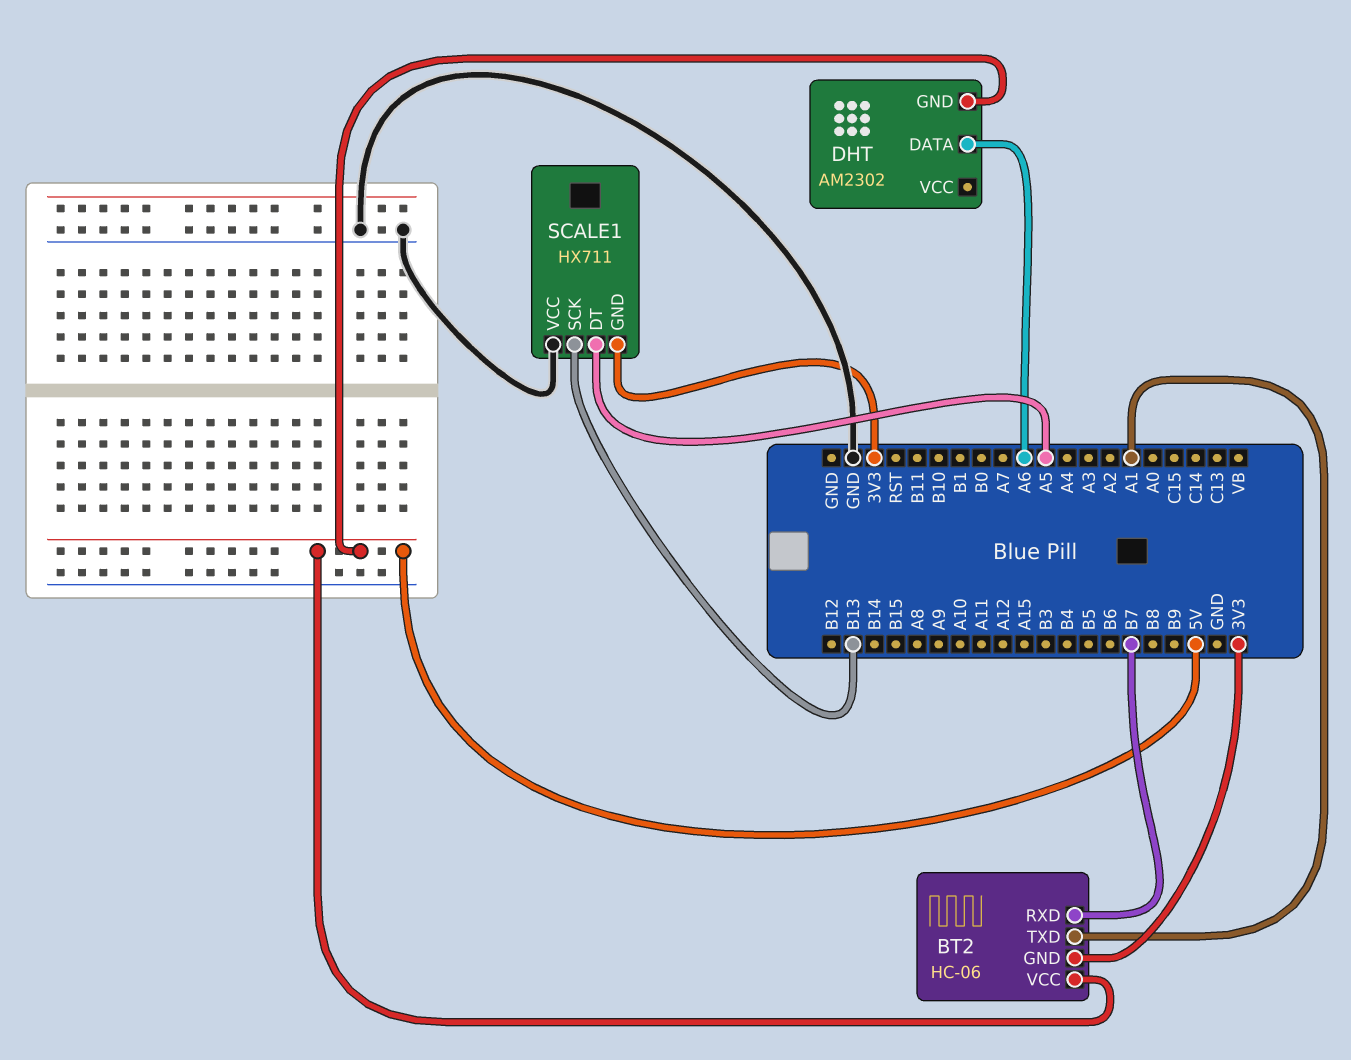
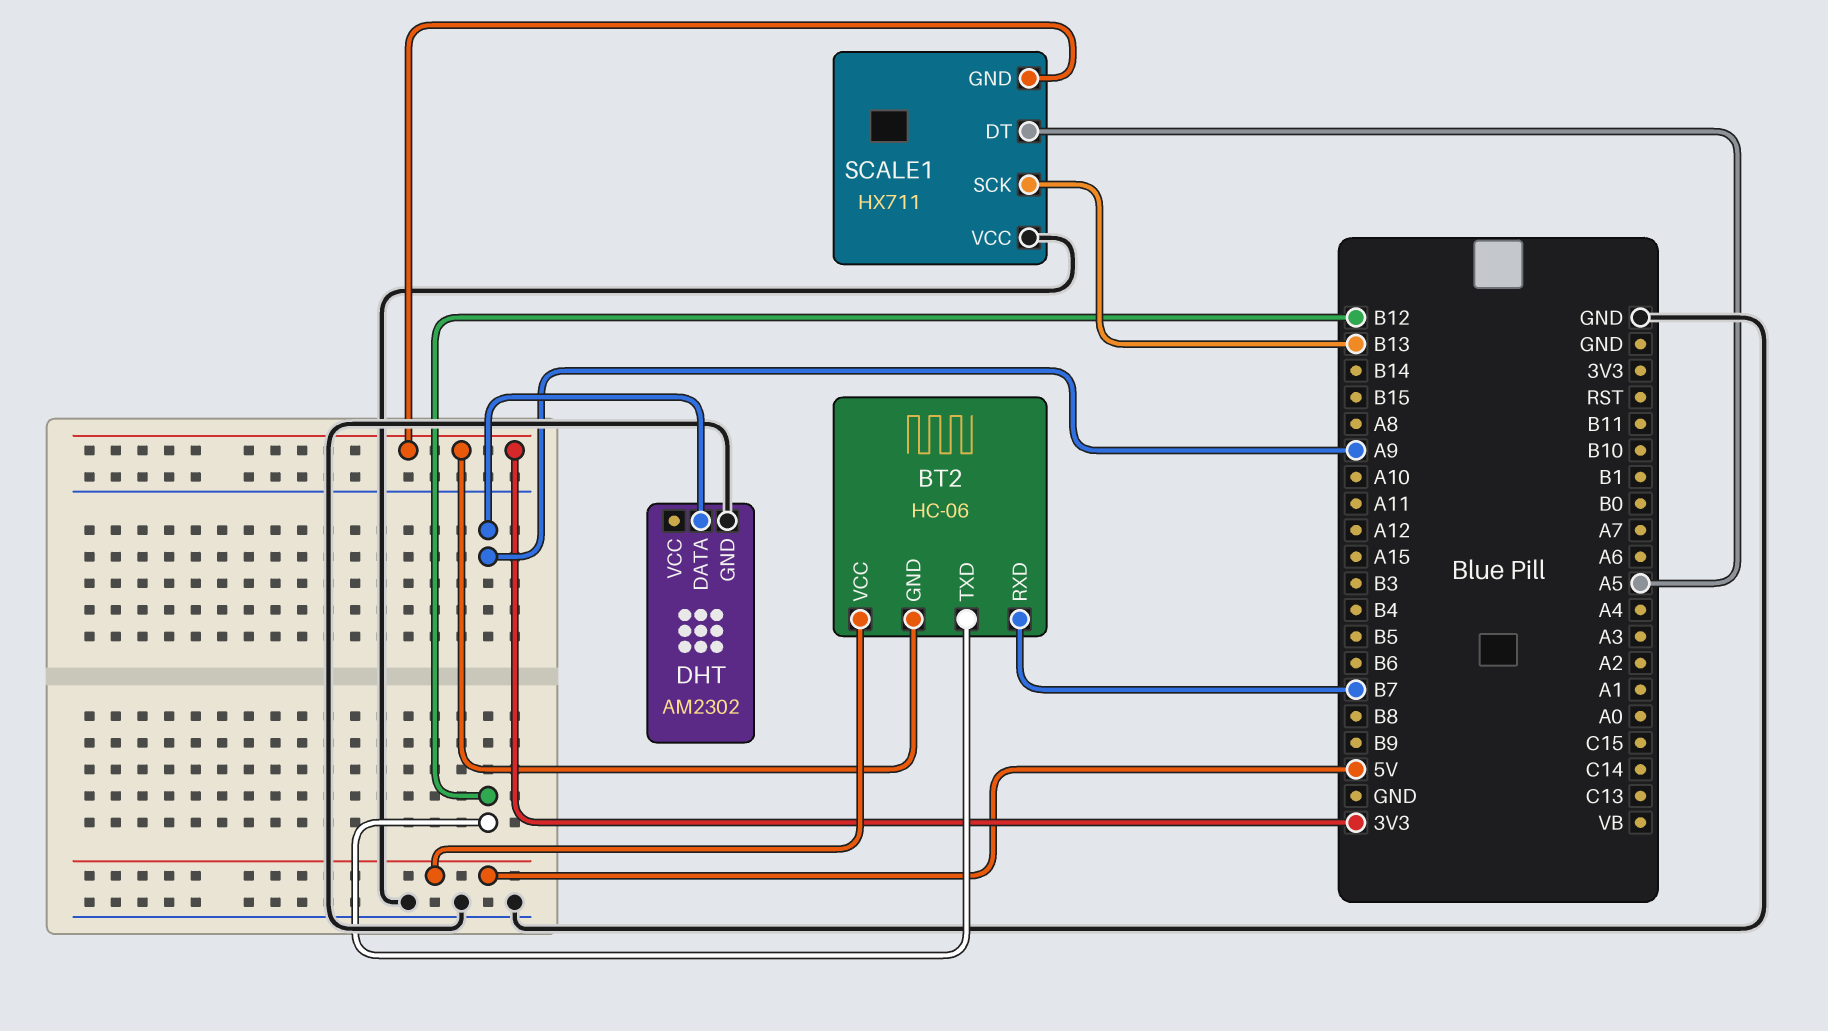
BT2 pin TXD: A1 -> B12
DHT pin DATA: A6 -> A9
DHT pin GND: 5V -> GND

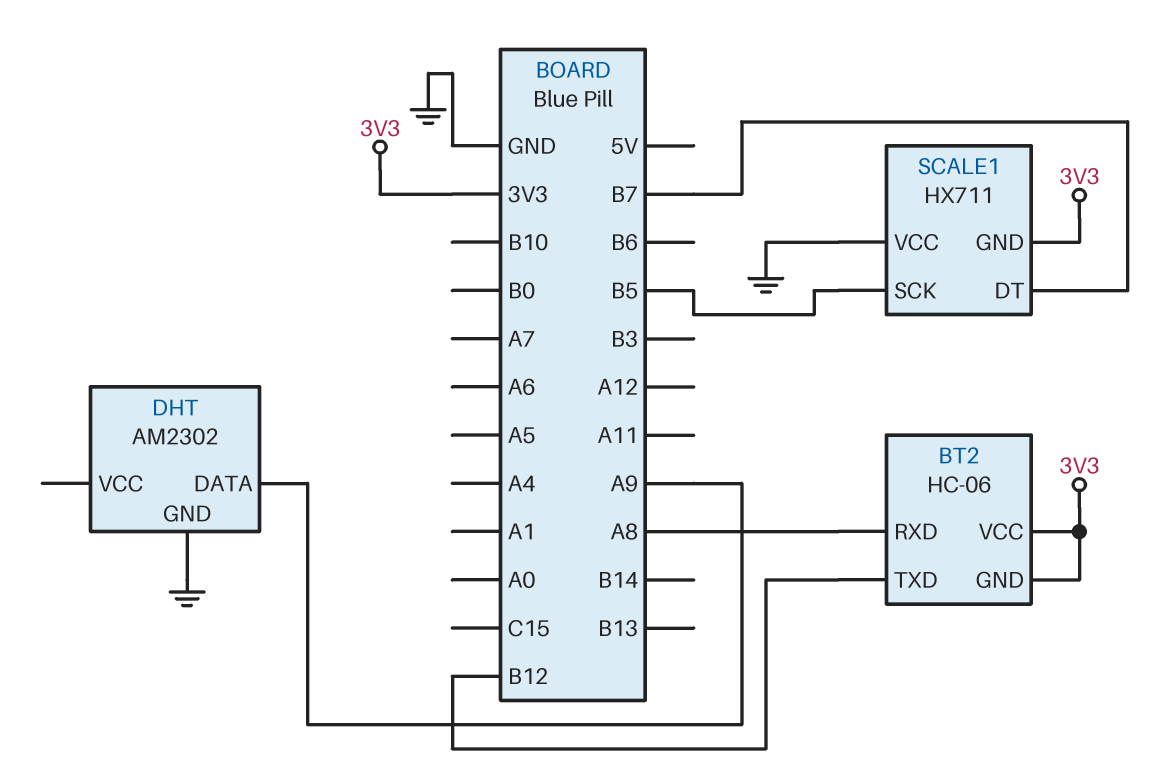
BT2 pin RXD: B7 -> A8
BT2 pin VCC: 5V -> 3V3
SCALE1 pin DT: A5 -> B7
SCALE1 pin SCK: B13 -> B5

